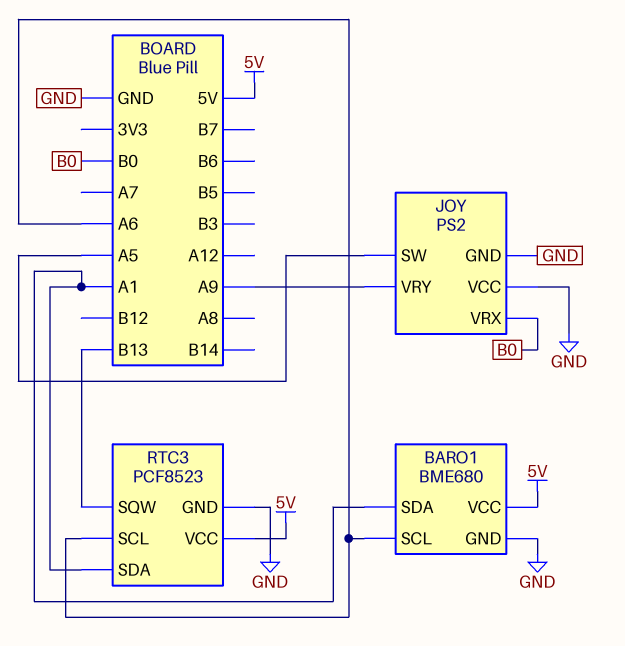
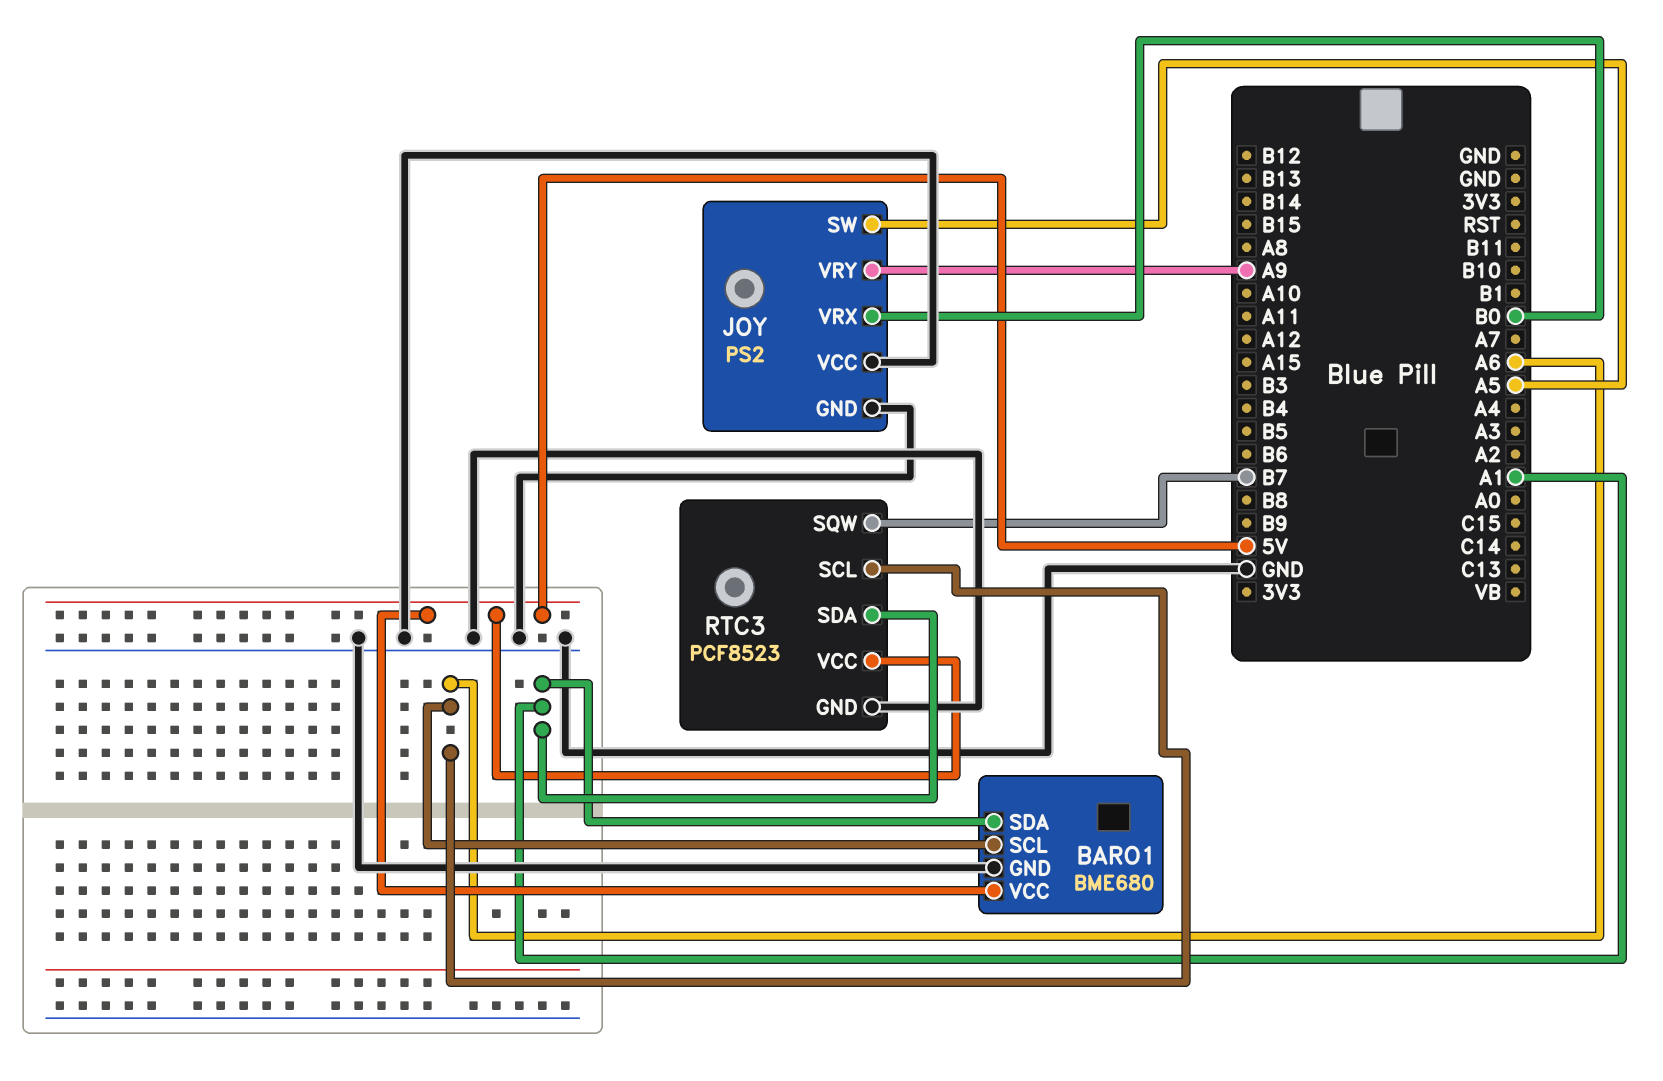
RTC3 pin SQW: B13 -> B7

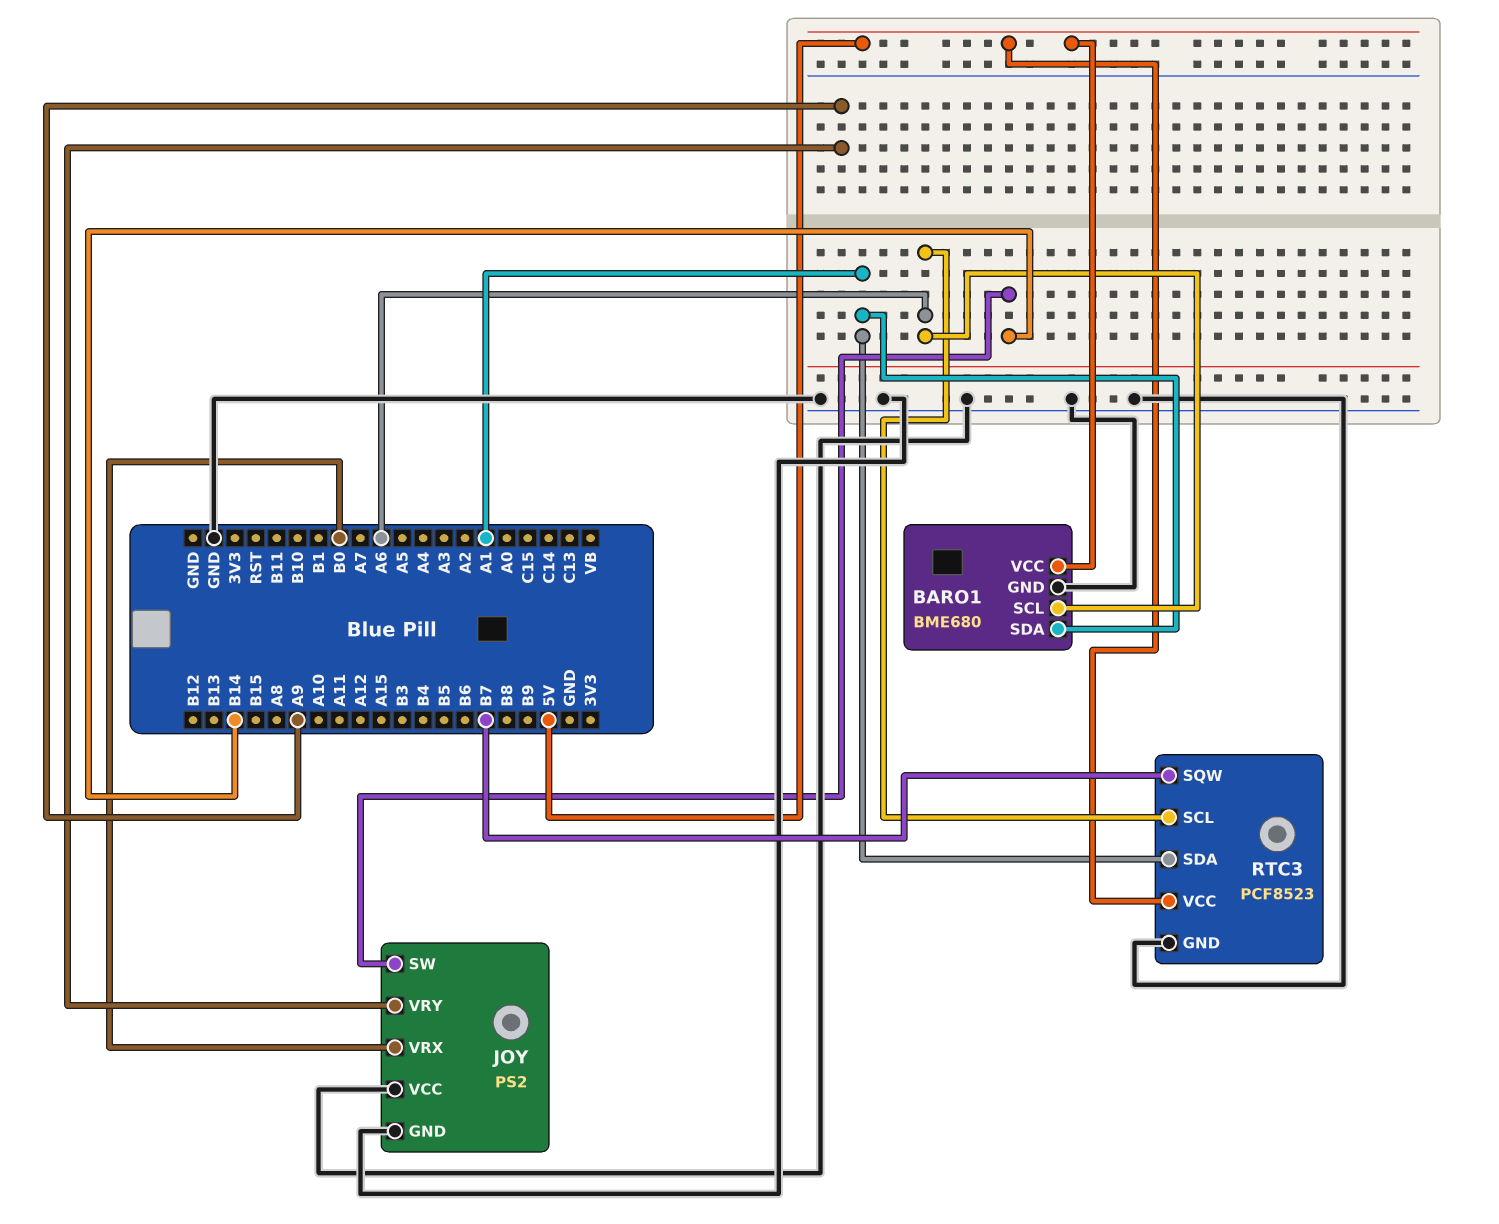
JOY pin SW: A5 -> B14

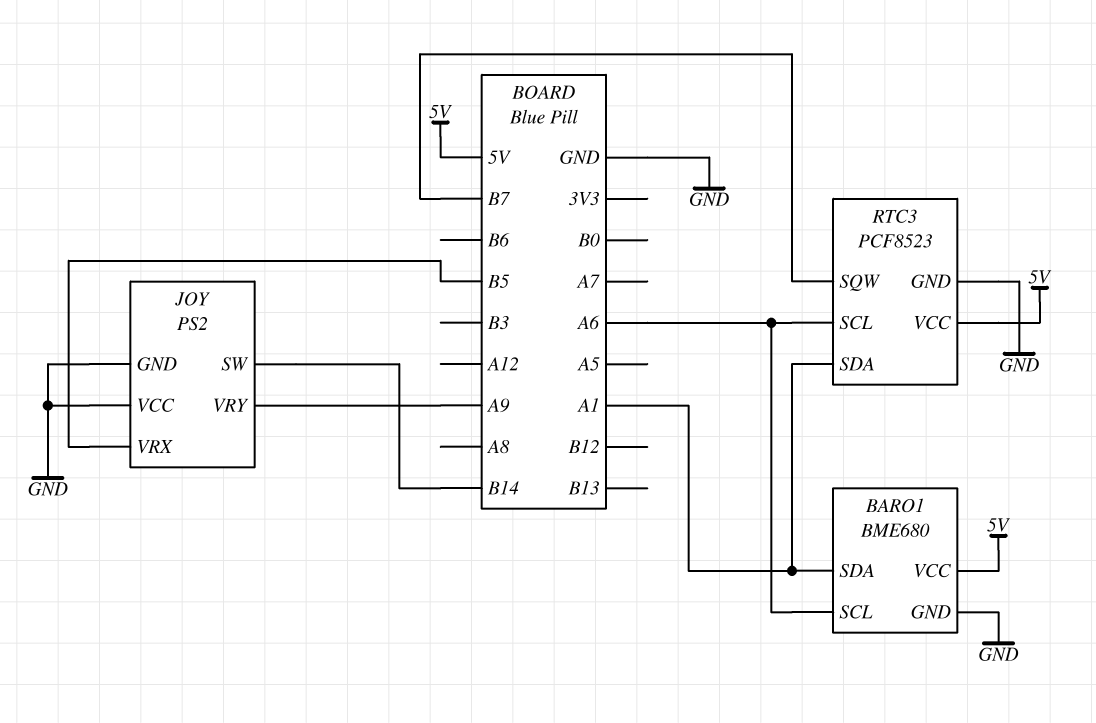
JOY pin VRX: B0 -> B5

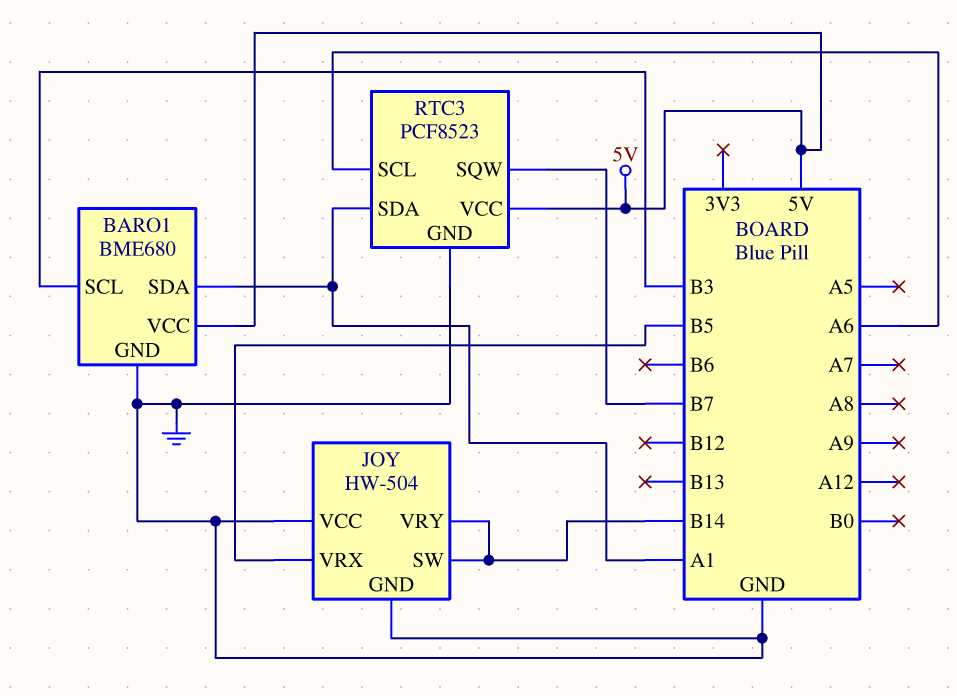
BARO1 pin SCL: A6 -> B3
JOY: PS2 -> HW-504
JOY pin VRY: A9 -> B14

